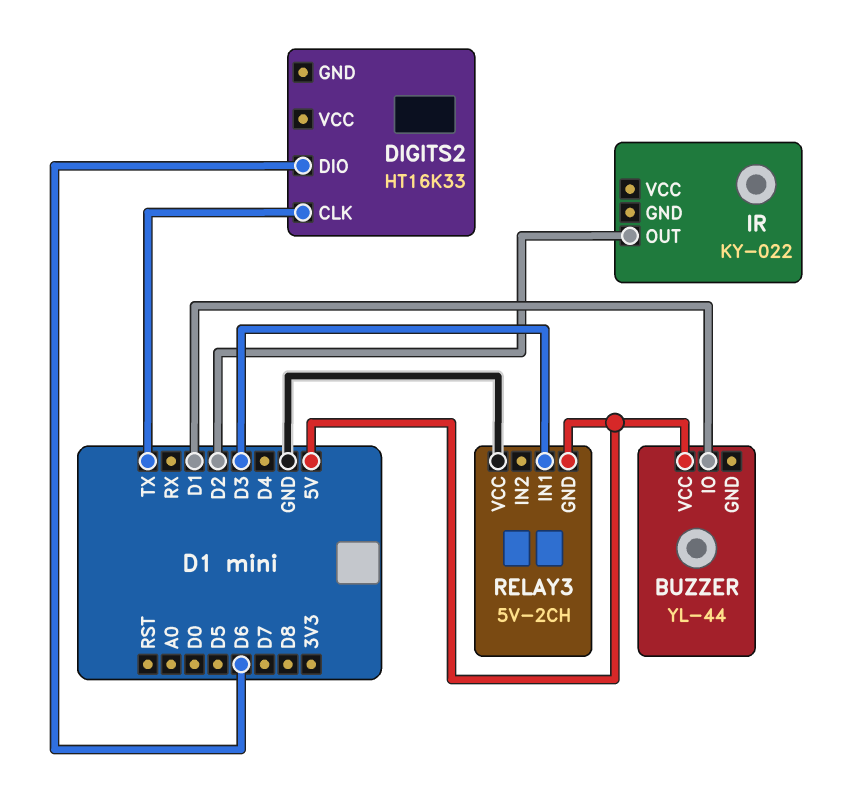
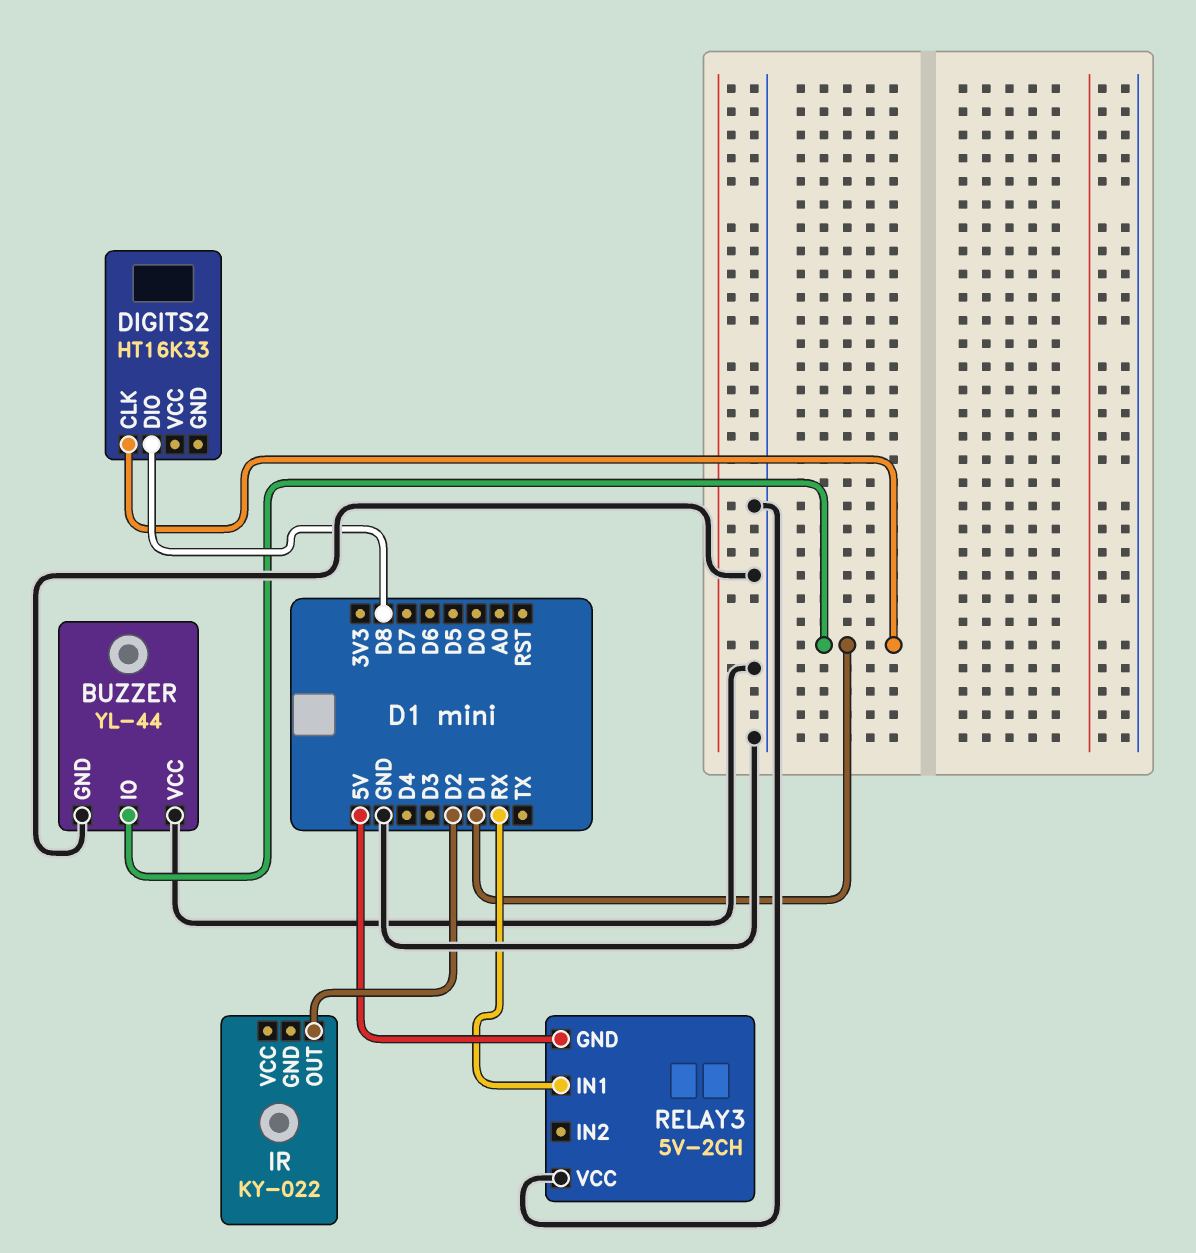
BUZZER pin GND: none -> GND
BUZZER pin VCC: 5V -> GND
DIGITS2 pin CLK: TX -> D1
DIGITS2 pin DIO: D6 -> D8
RELAY3 pin IN1: D3 -> RX

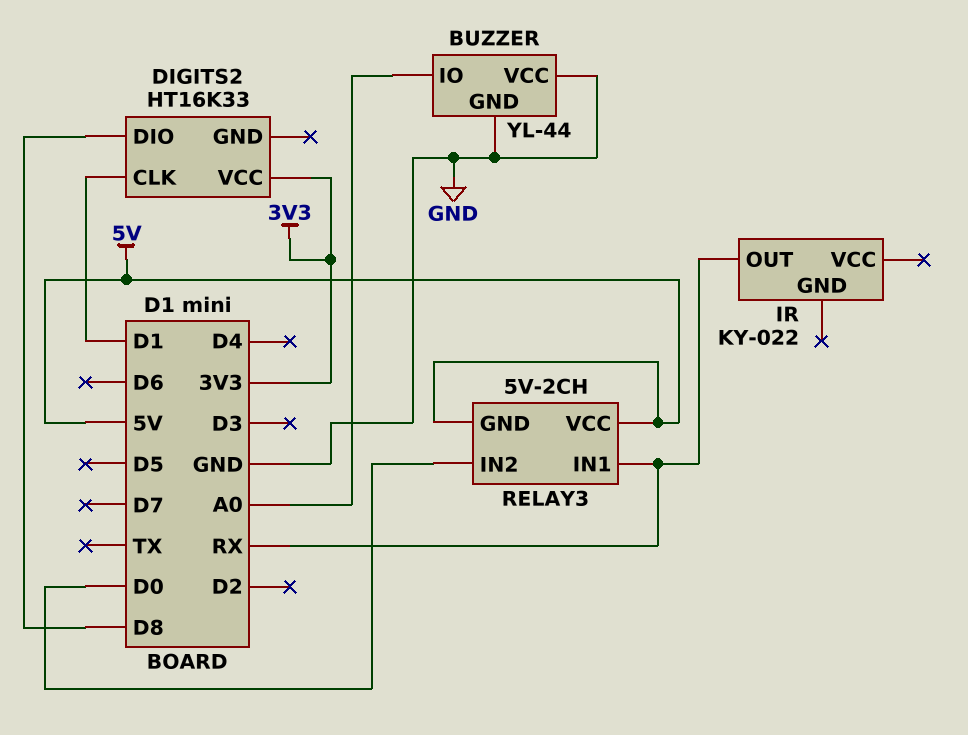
BUZZER pin IO: D1 -> A0
DIGITS2 pin VCC: none -> 3V3
IR pin OUT: D2 -> RX
RELAY3 pin IN2: none -> D0
RELAY3 pin VCC: GND -> 5V

